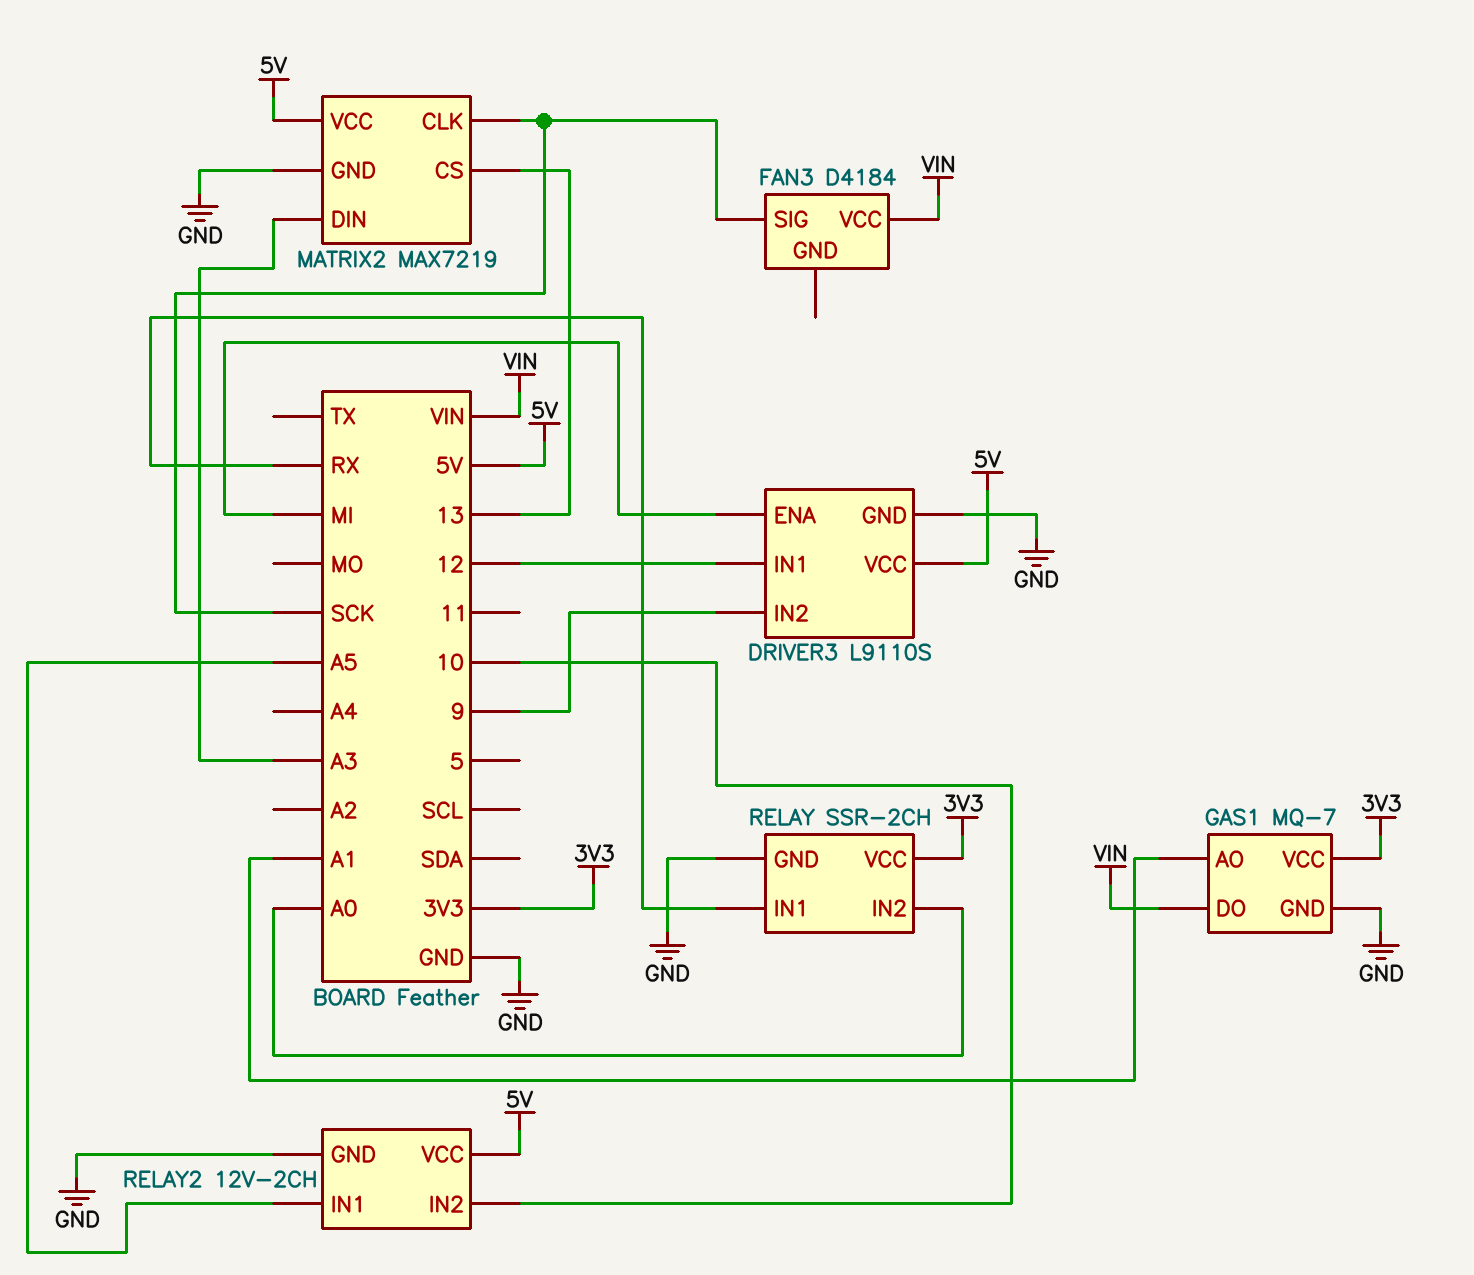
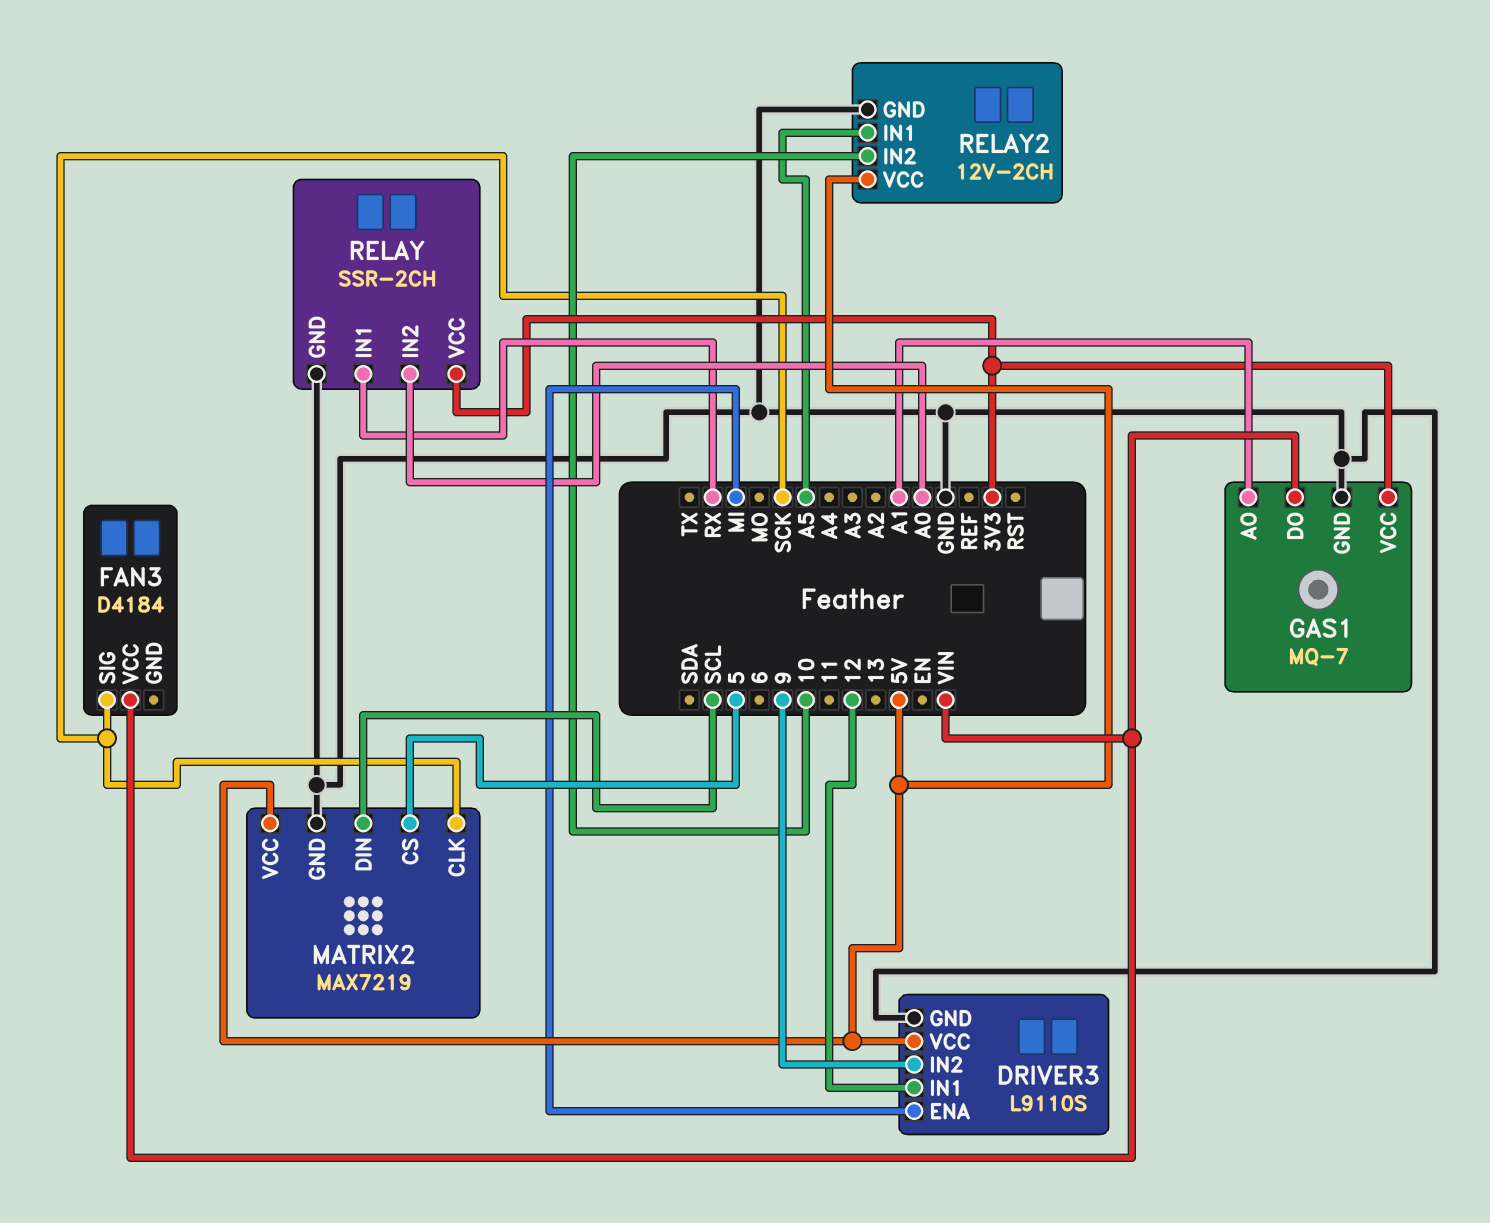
MATRIX2 pin CS: 13 -> 5
MATRIX2 pin DIN: A3 -> SCL

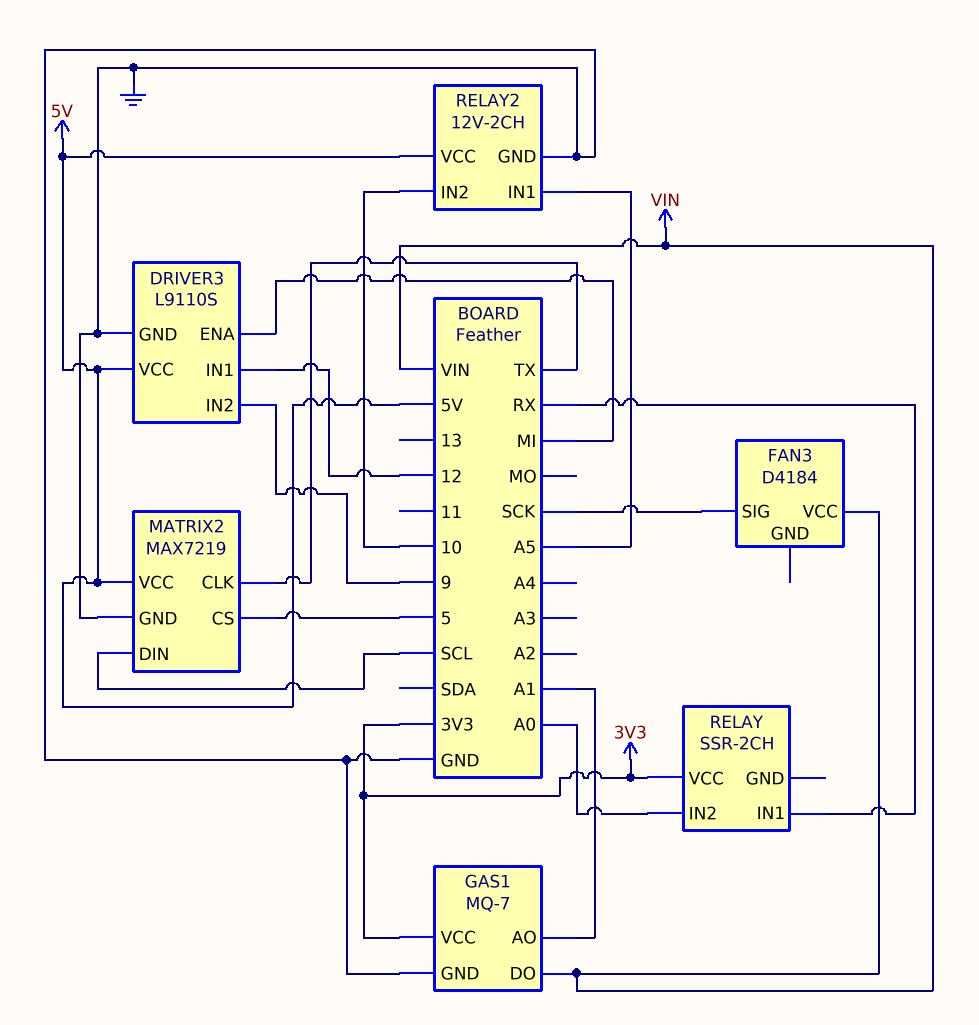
MATRIX2 pin CLK: SCK -> TX
RELAY pin GND: GND -> none

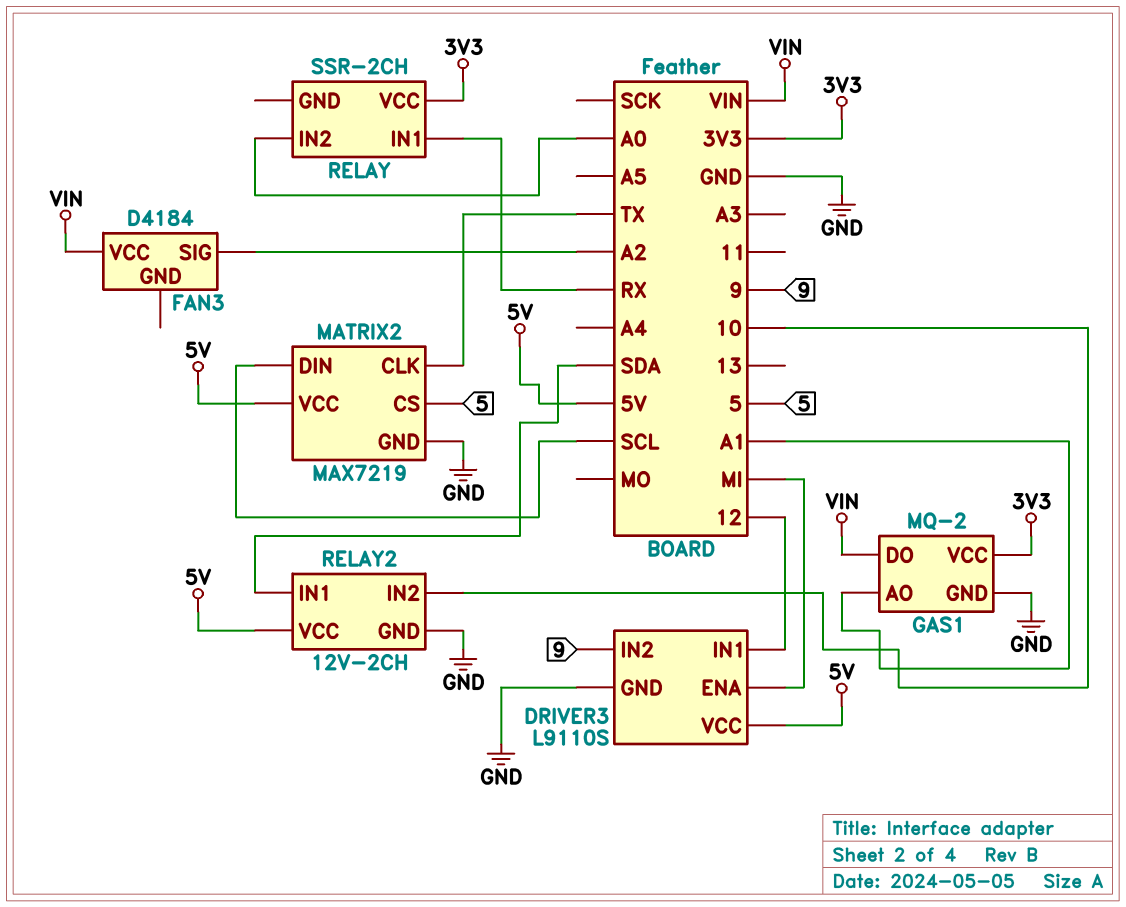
FAN3 pin SIG: SCK -> A2
GAS1: MQ-7 -> MQ-2
RELAY2 pin IN1: A5 -> SDA

